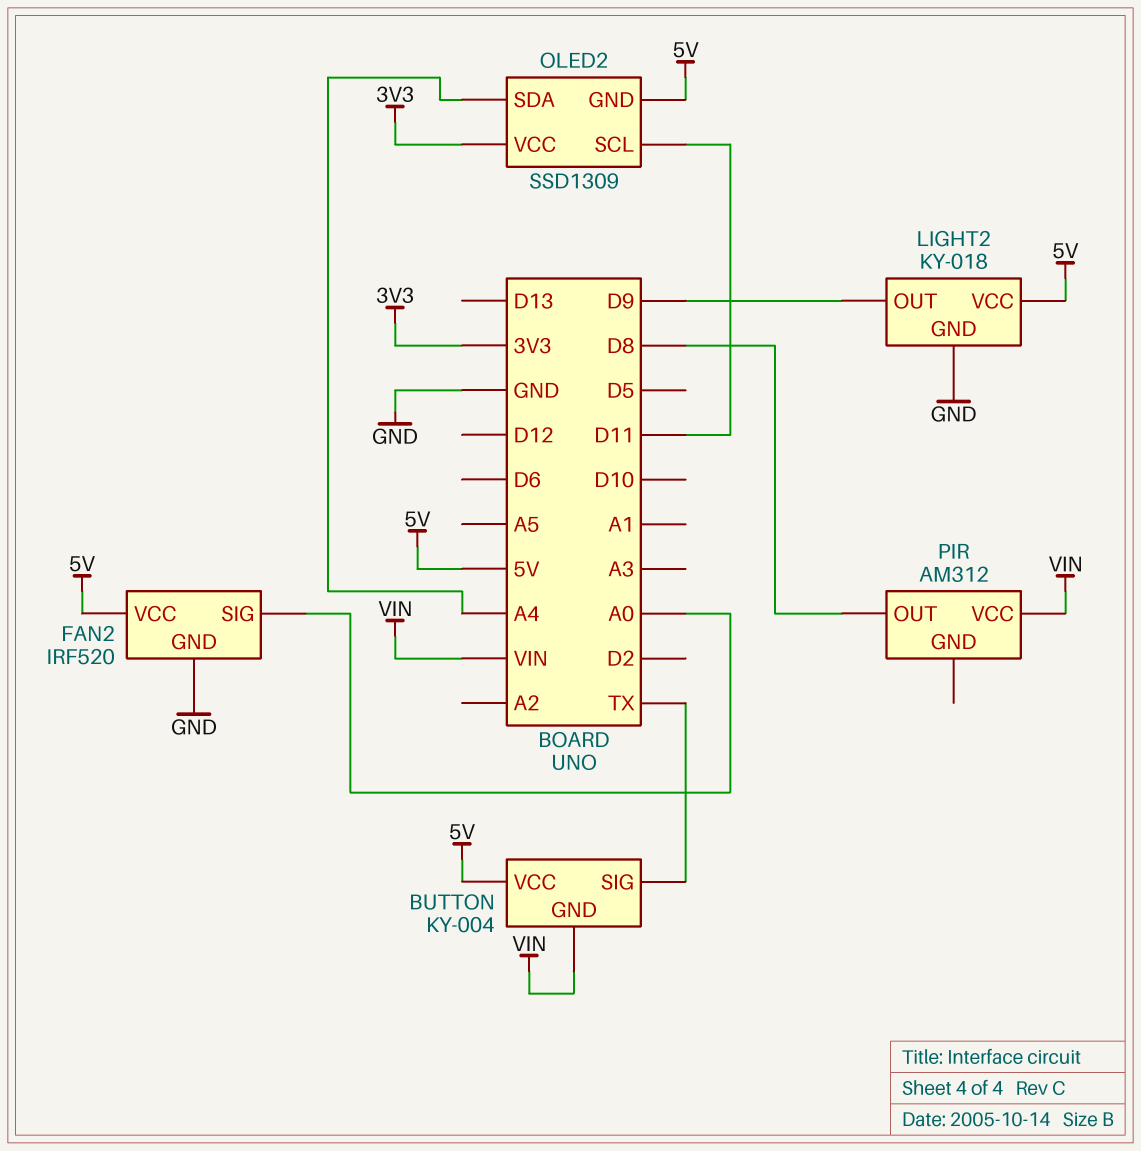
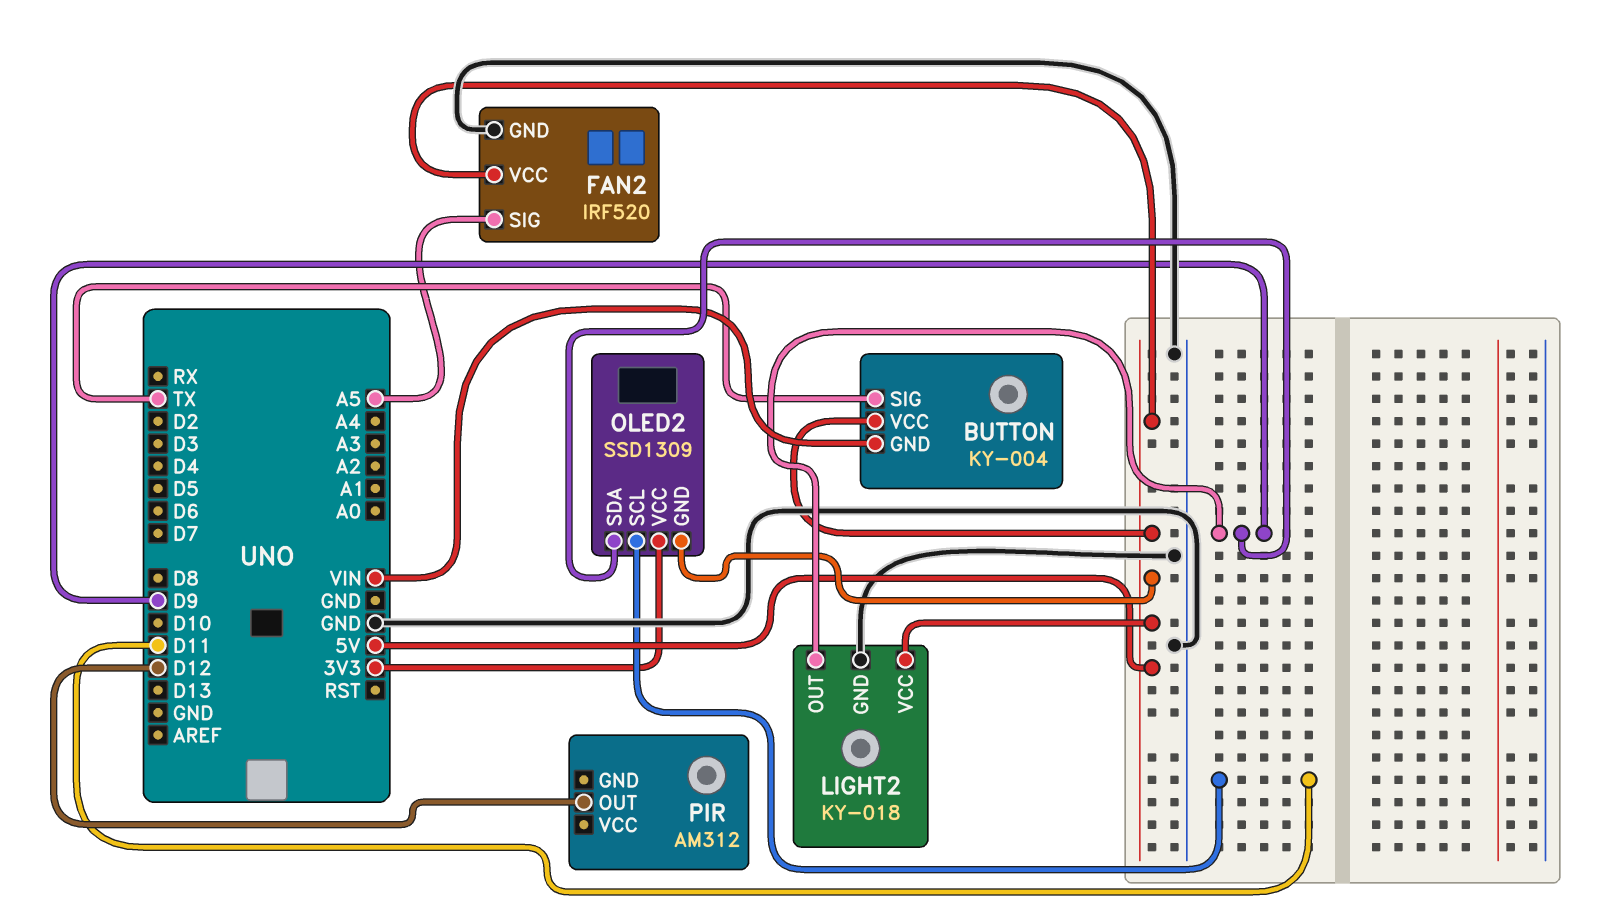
FAN2 pin SIG: A0 -> A5
OLED2 pin SDA: A4 -> D9
PIR pin OUT: D8 -> D12
PIR pin VCC: VIN -> none

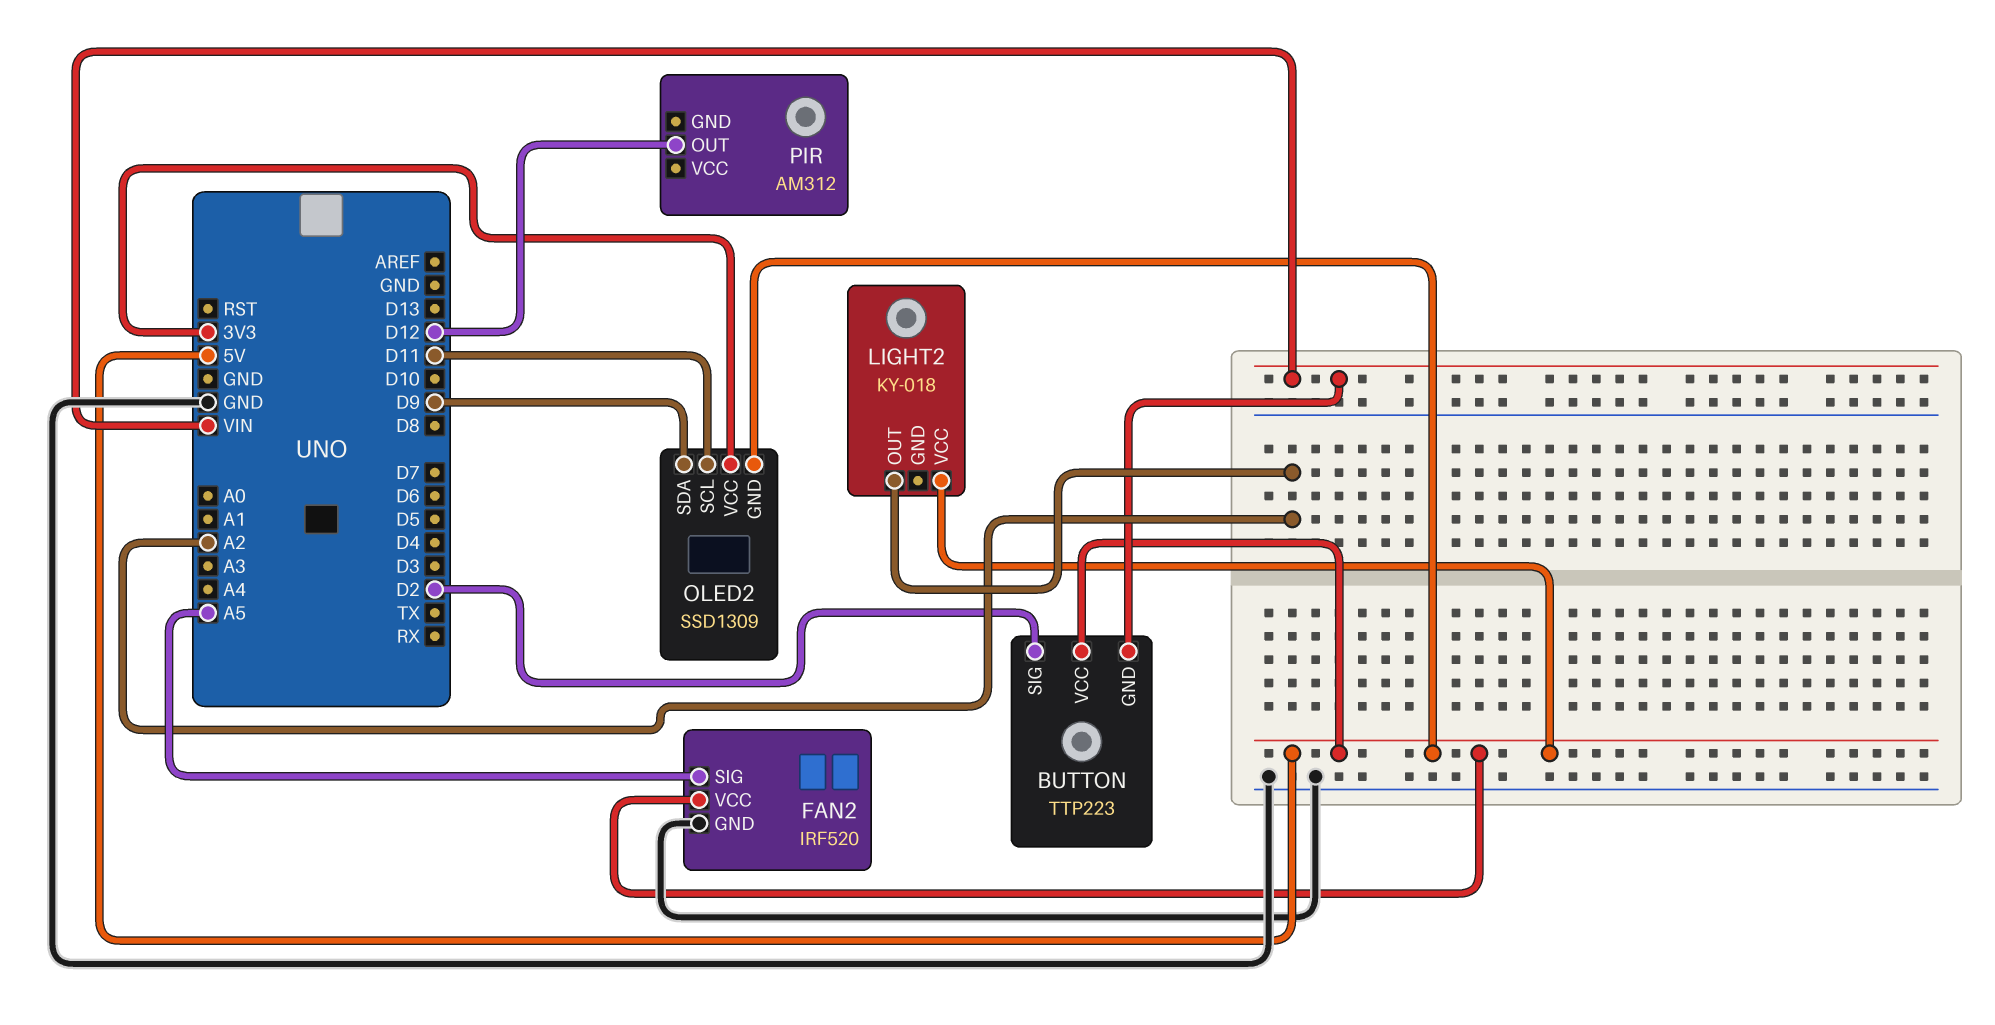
BUTTON: KY-004 -> TTP223
BUTTON pin SIG: TX -> D2
LIGHT2 pin GND: GND -> none
LIGHT2 pin OUT: D9 -> A2

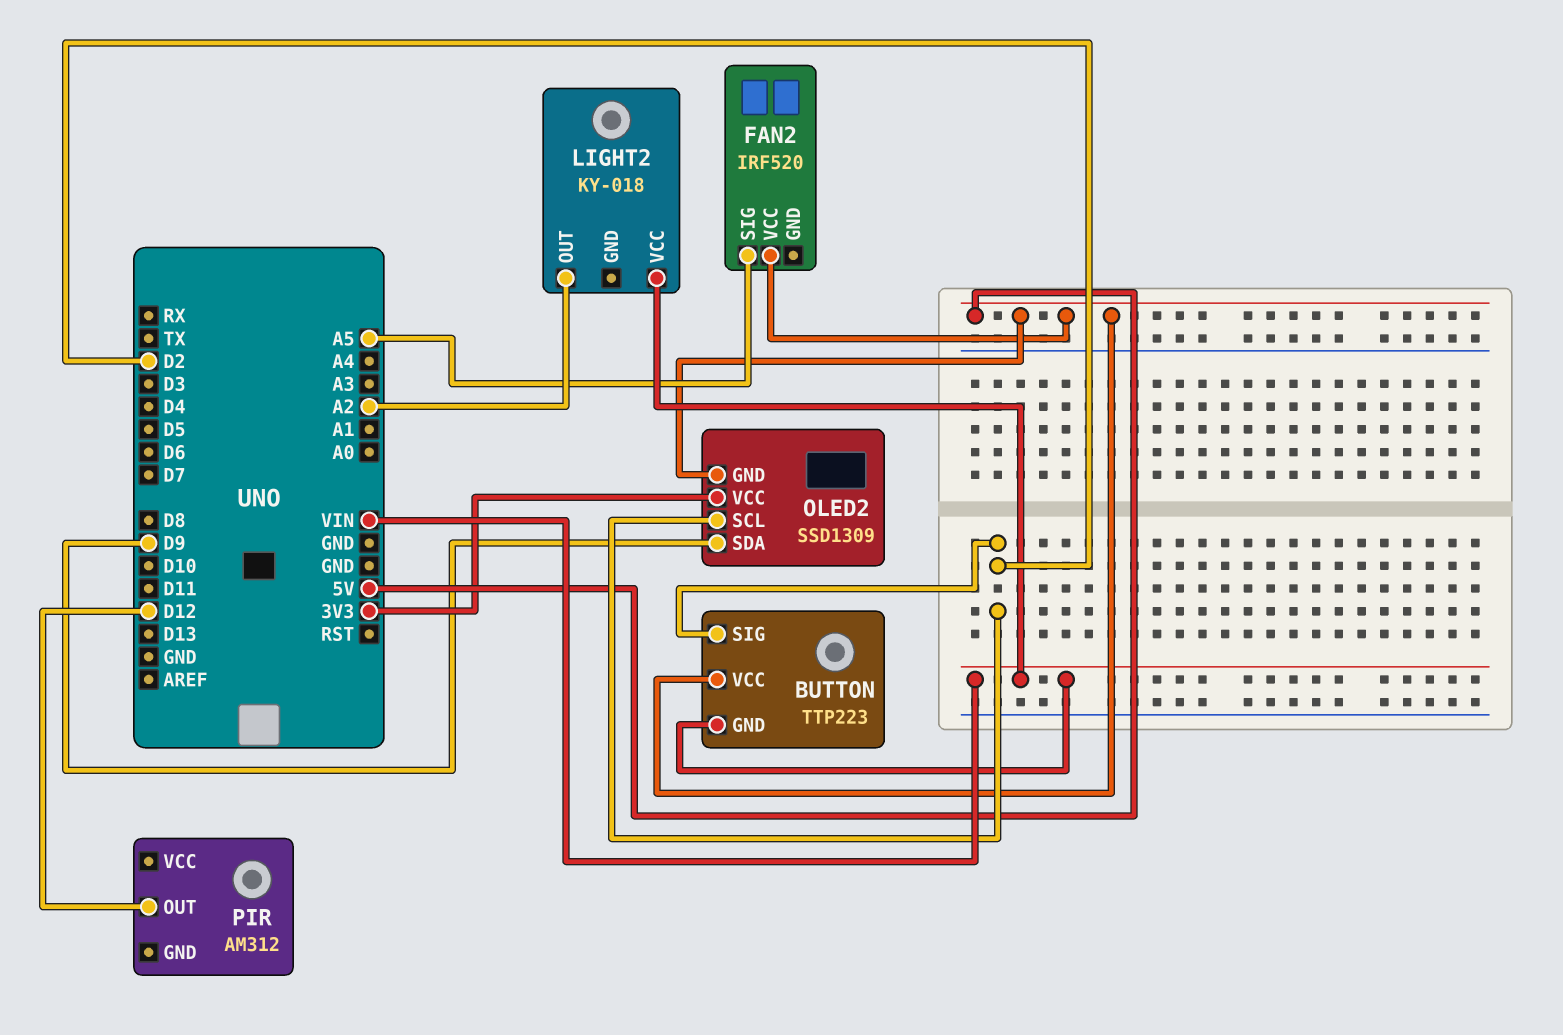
FAN2 pin GND: GND -> none
LIGHT2 pin VCC: 5V -> VIN
OLED2 pin SCL: D11 -> D2

